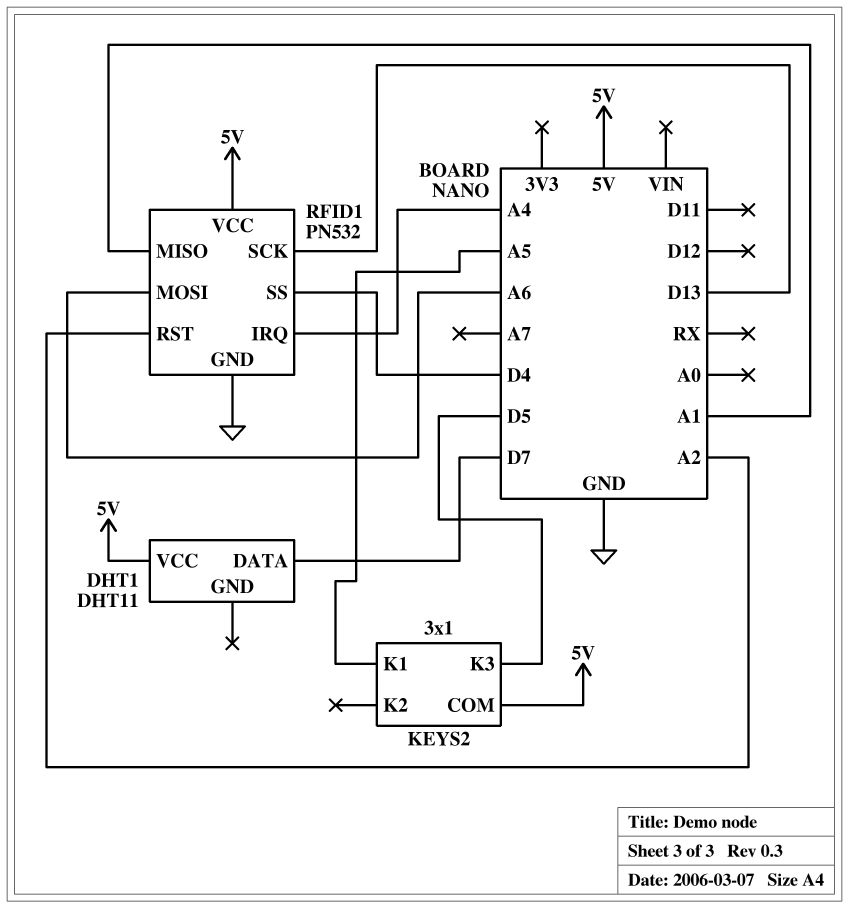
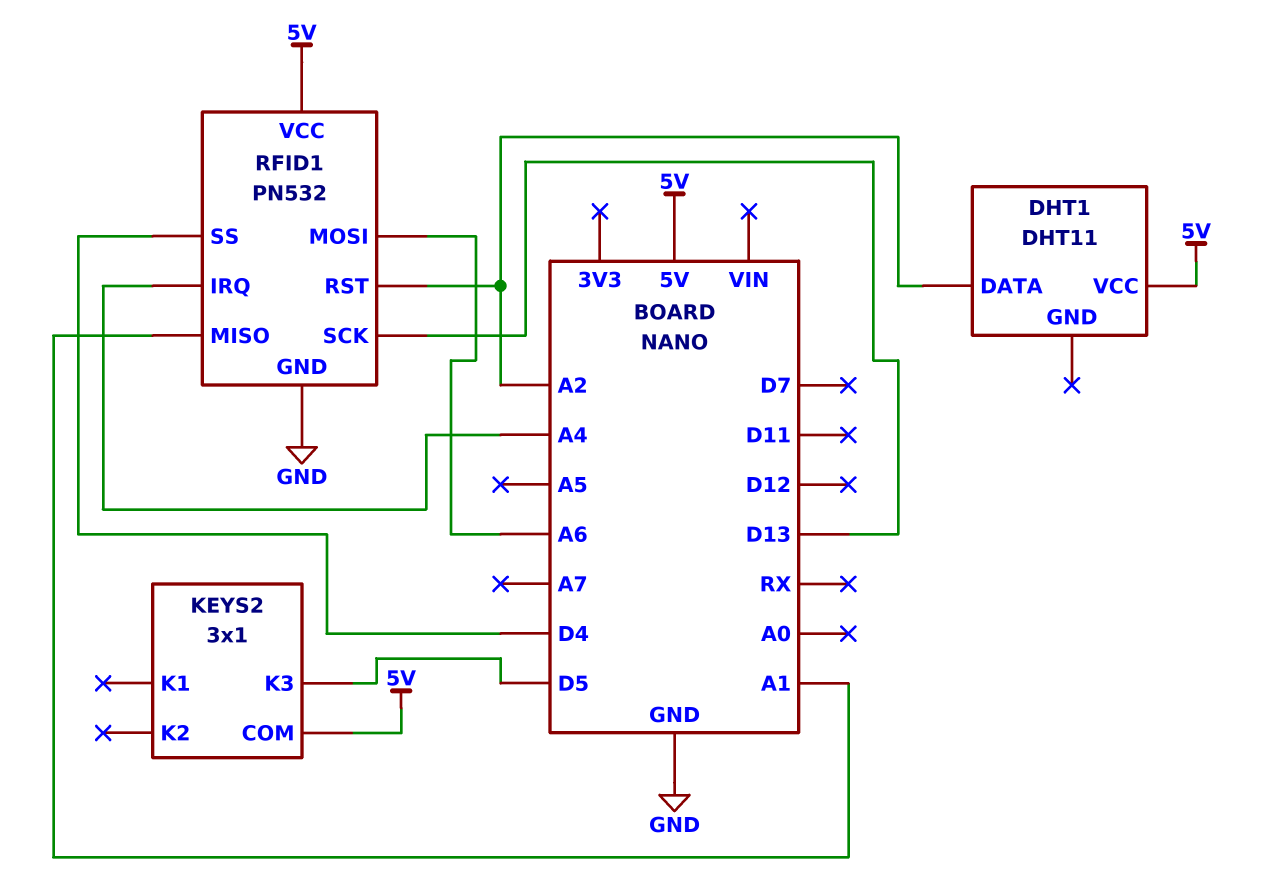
DHT1 pin DATA: D7 -> A2
KEYS2 pin K1: A5 -> none

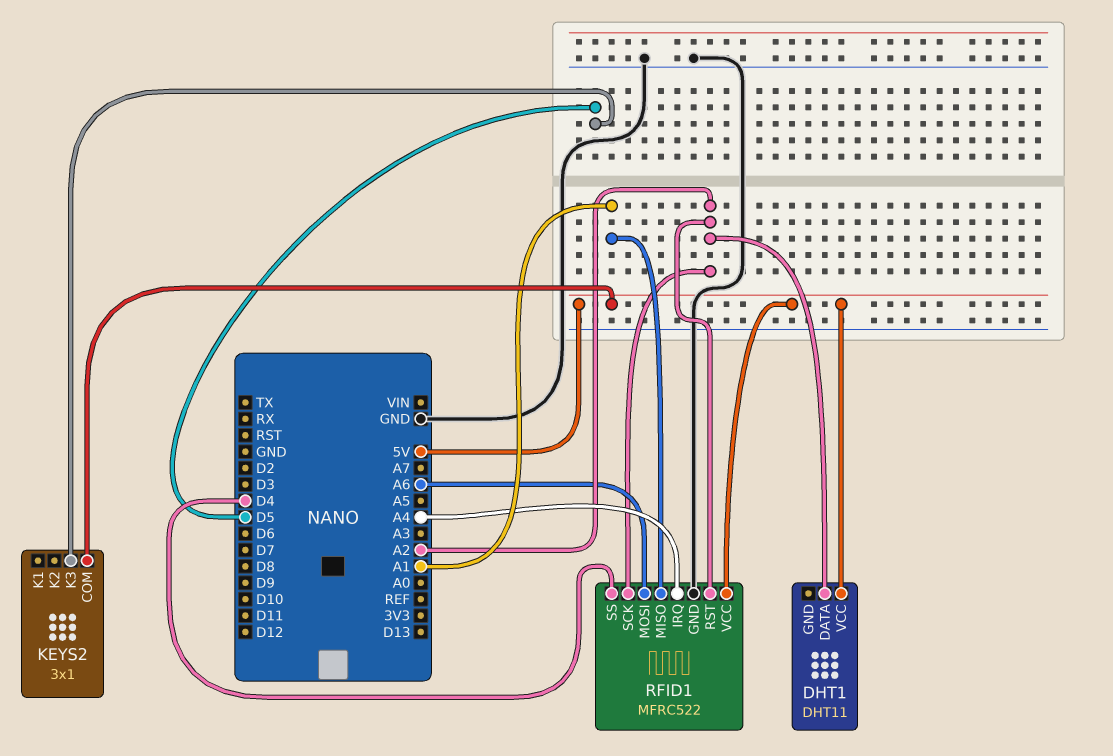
RFID1: PN532 -> MFRC522
RFID1 pin SCK: D13 -> A2

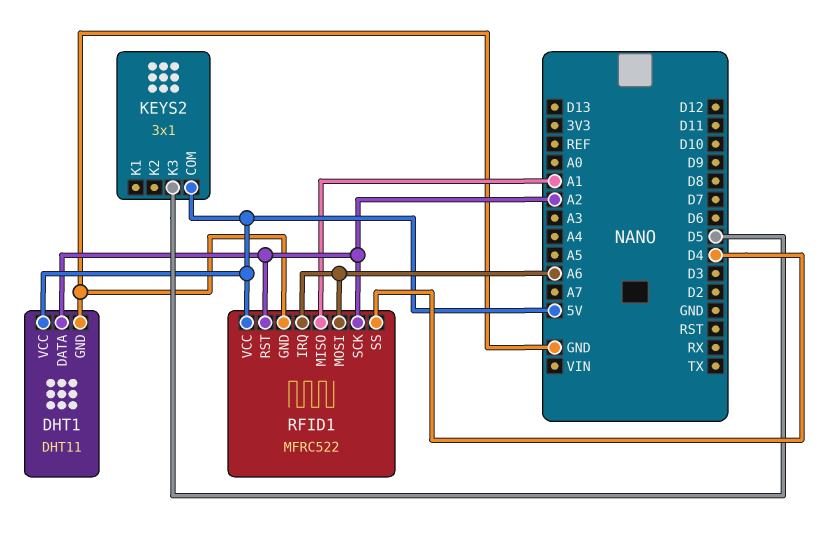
DHT1 pin GND: none -> GND
RFID1 pin IRQ: A4 -> A6

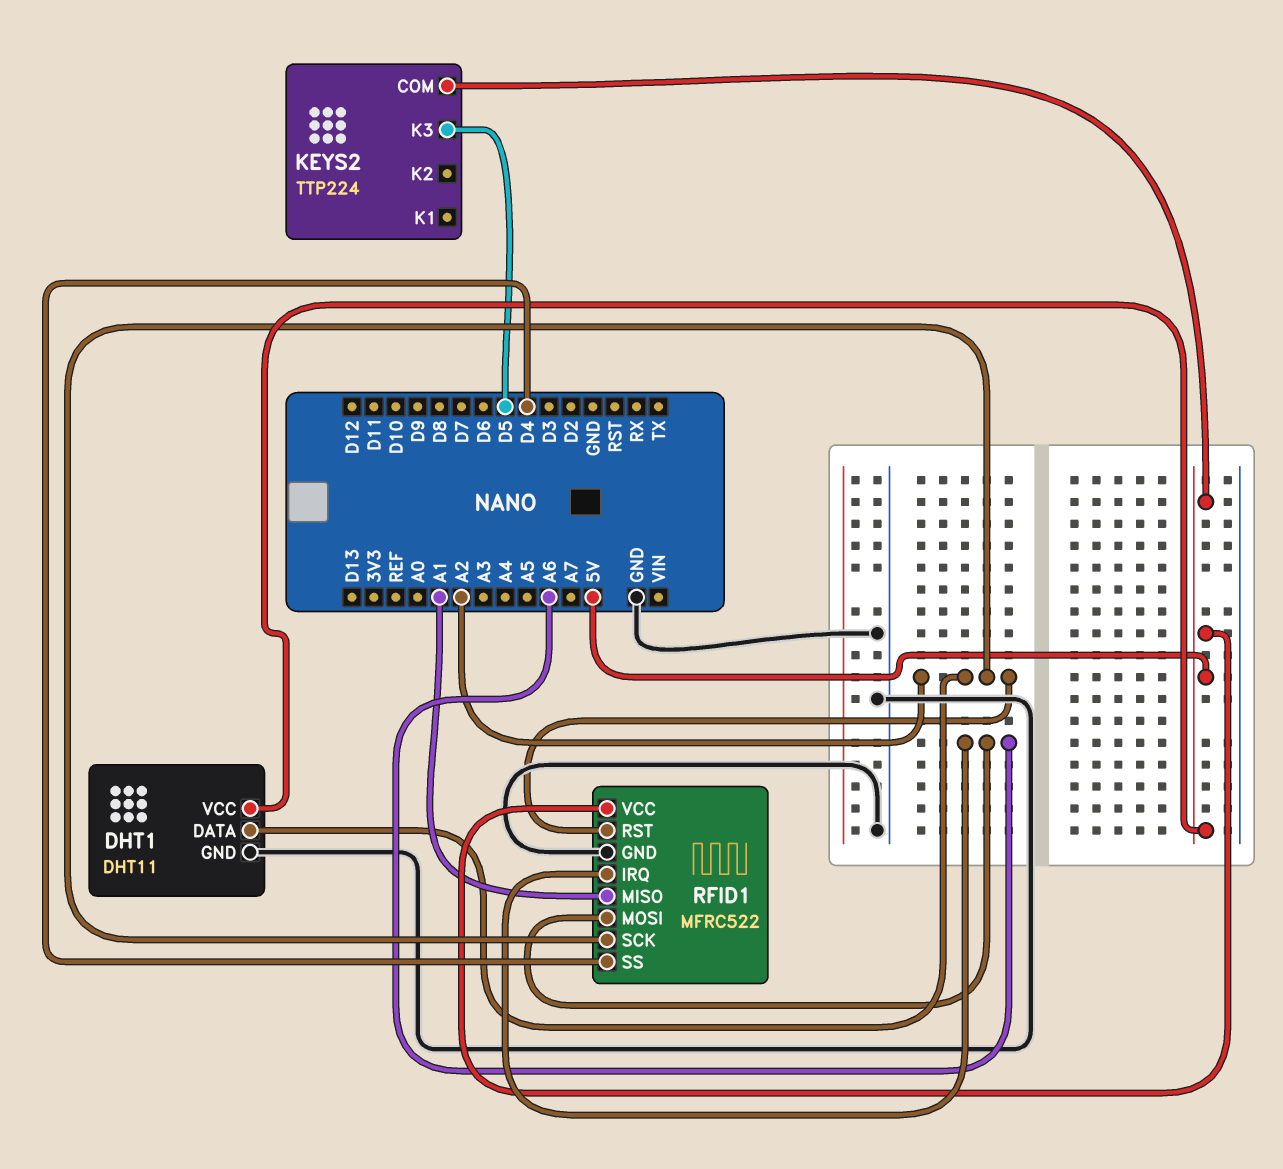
KEYS2: 3x1 -> TTP224

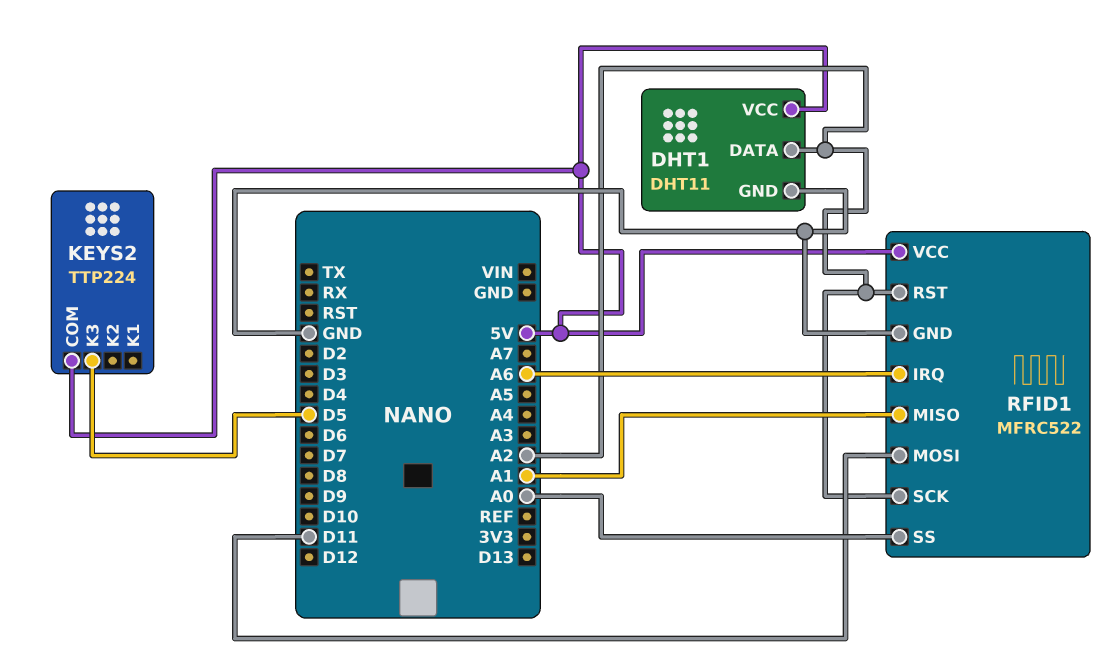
RFID1 pin MOSI: A6 -> D11
RFID1 pin SS: D4 -> A0

